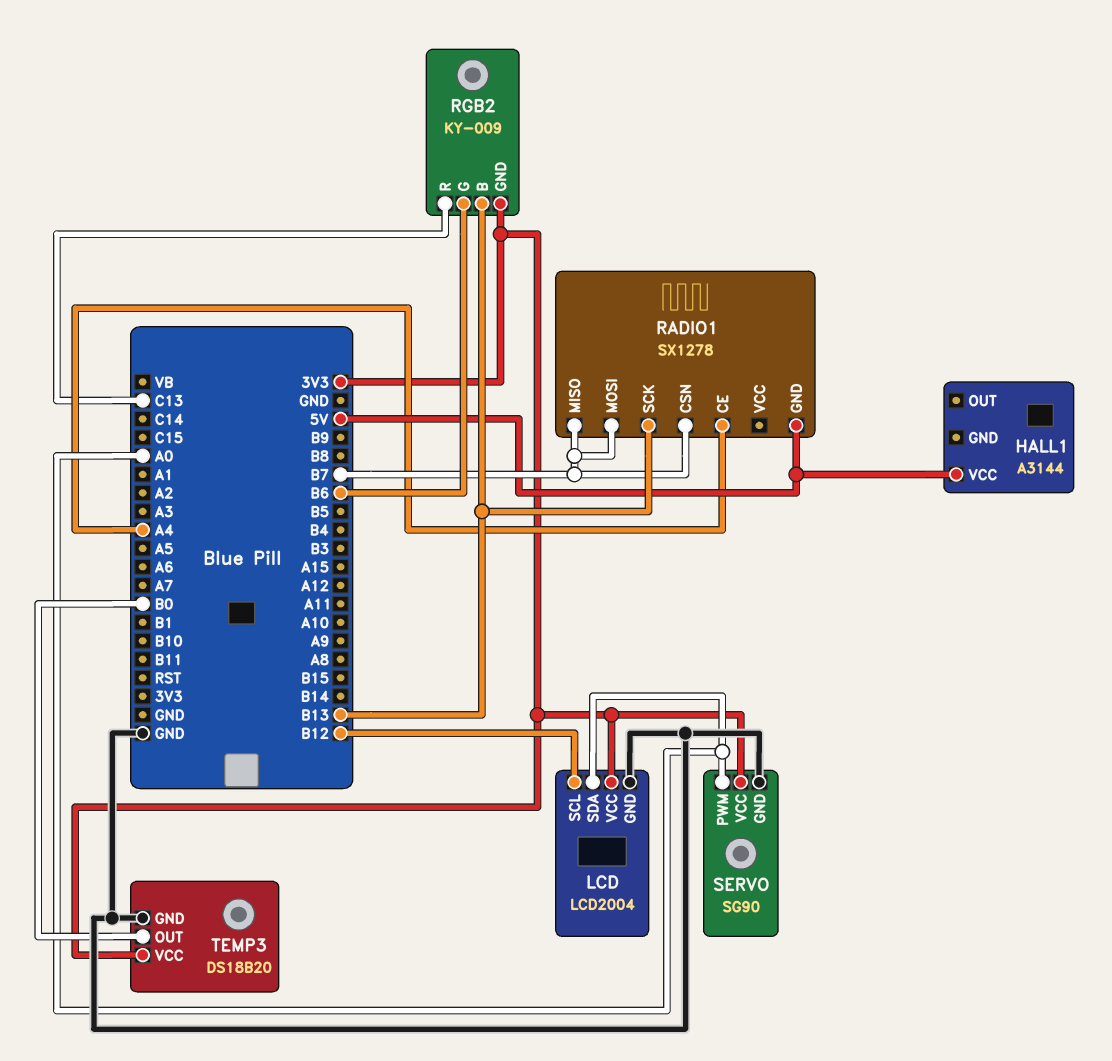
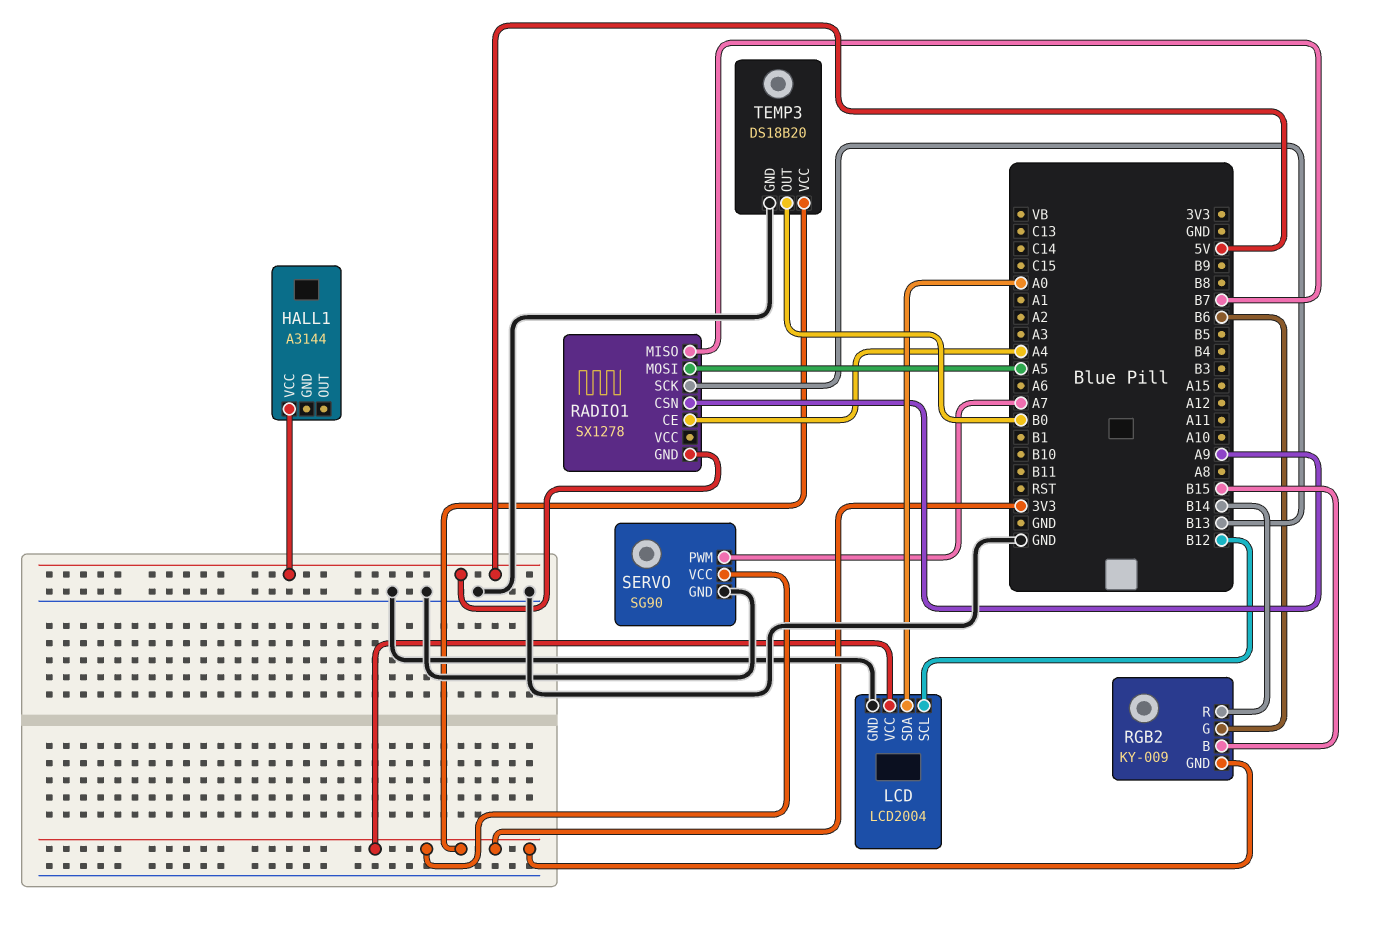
RADIO1 pin CSN: B7 -> A9
RADIO1 pin MOSI: B7 -> A5
RGB2 pin B: B13 -> B15
RGB2 pin R: C13 -> B14
SERVO pin PWM: A0 -> A7

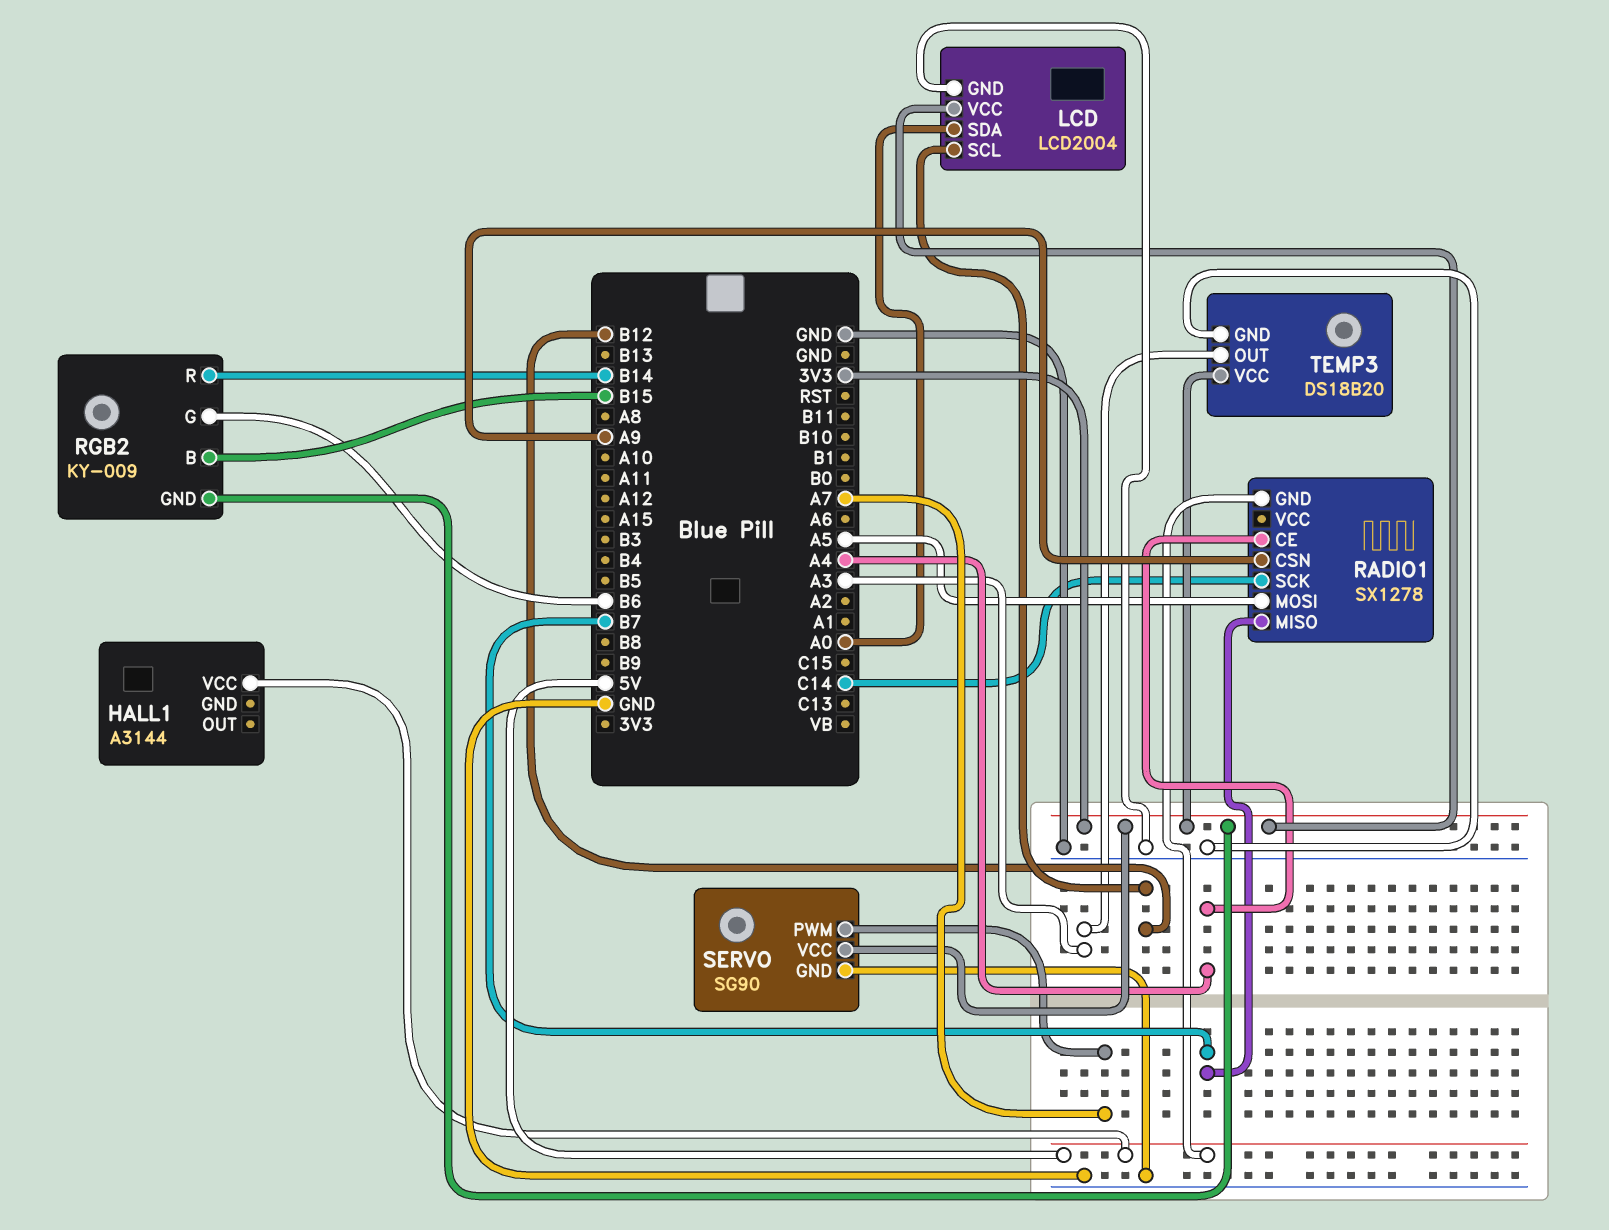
RADIO1 pin SCK: B13 -> C14
TEMP3 pin OUT: B0 -> A3

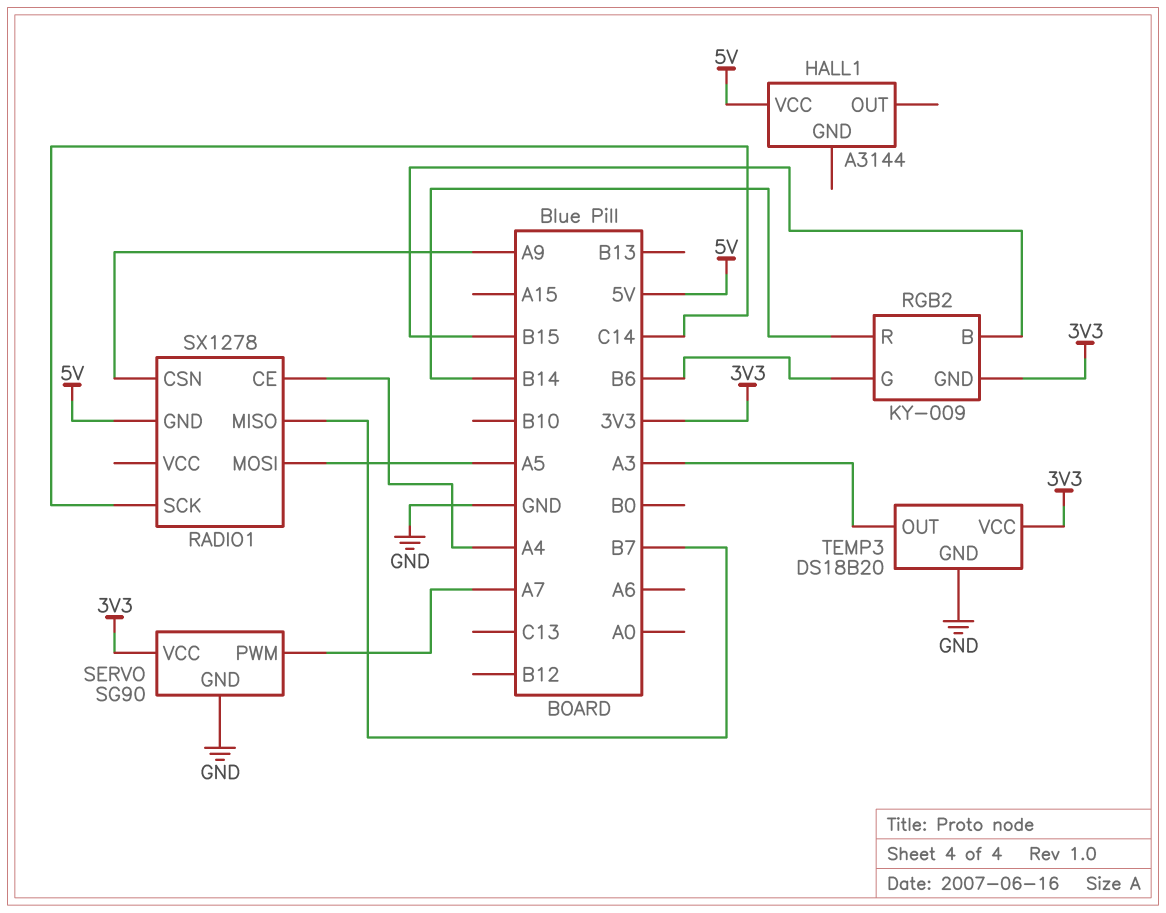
LCD: LCD2004 -> none
LCD pin GND: GND -> none
LCD pin SCL: B12 -> none
LCD pin SDA: A0 -> none
LCD pin VCC: 3V3 -> none

